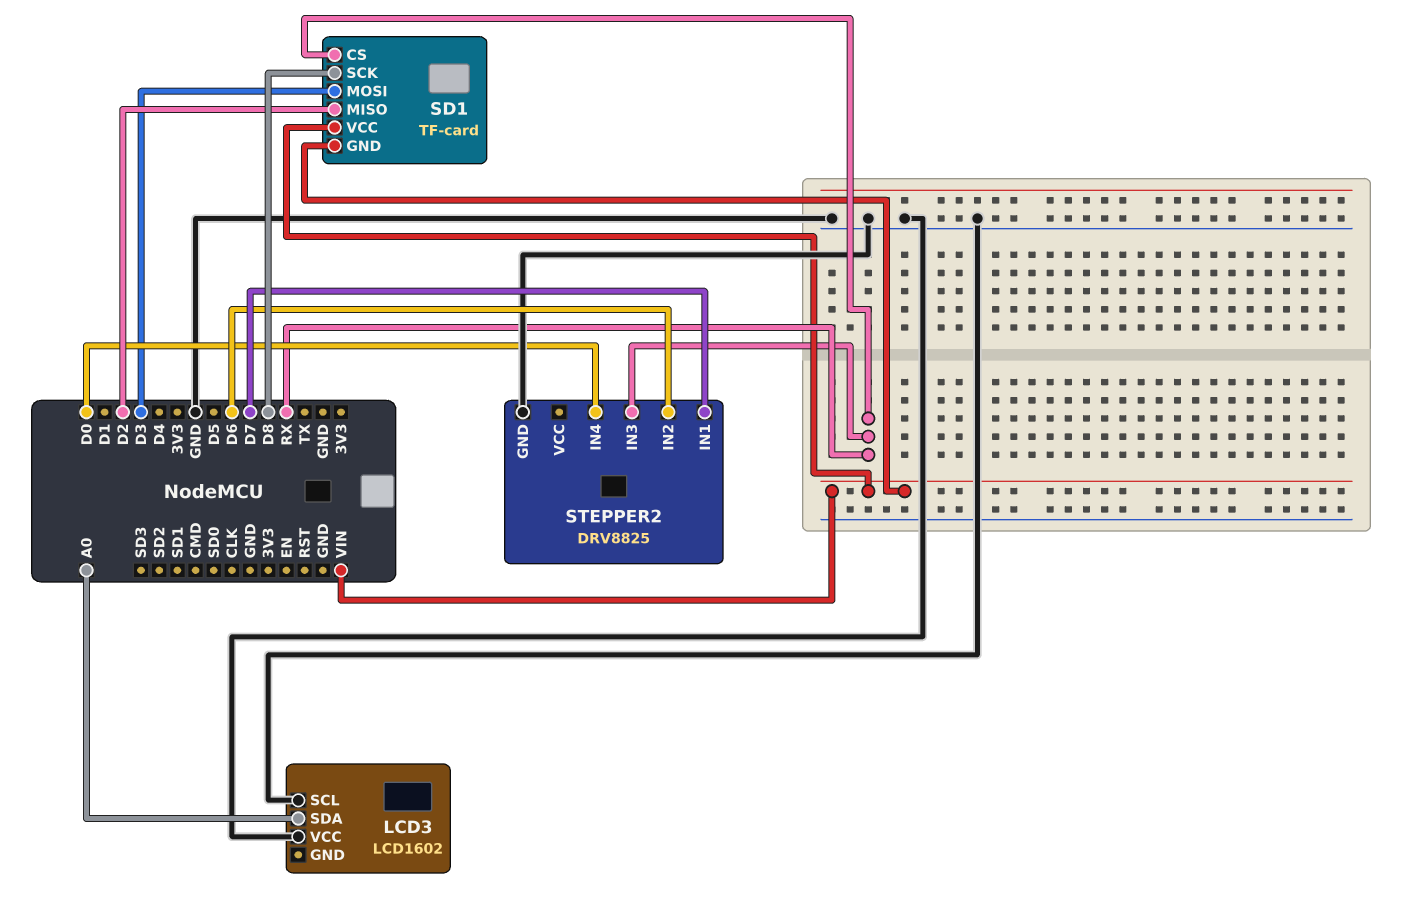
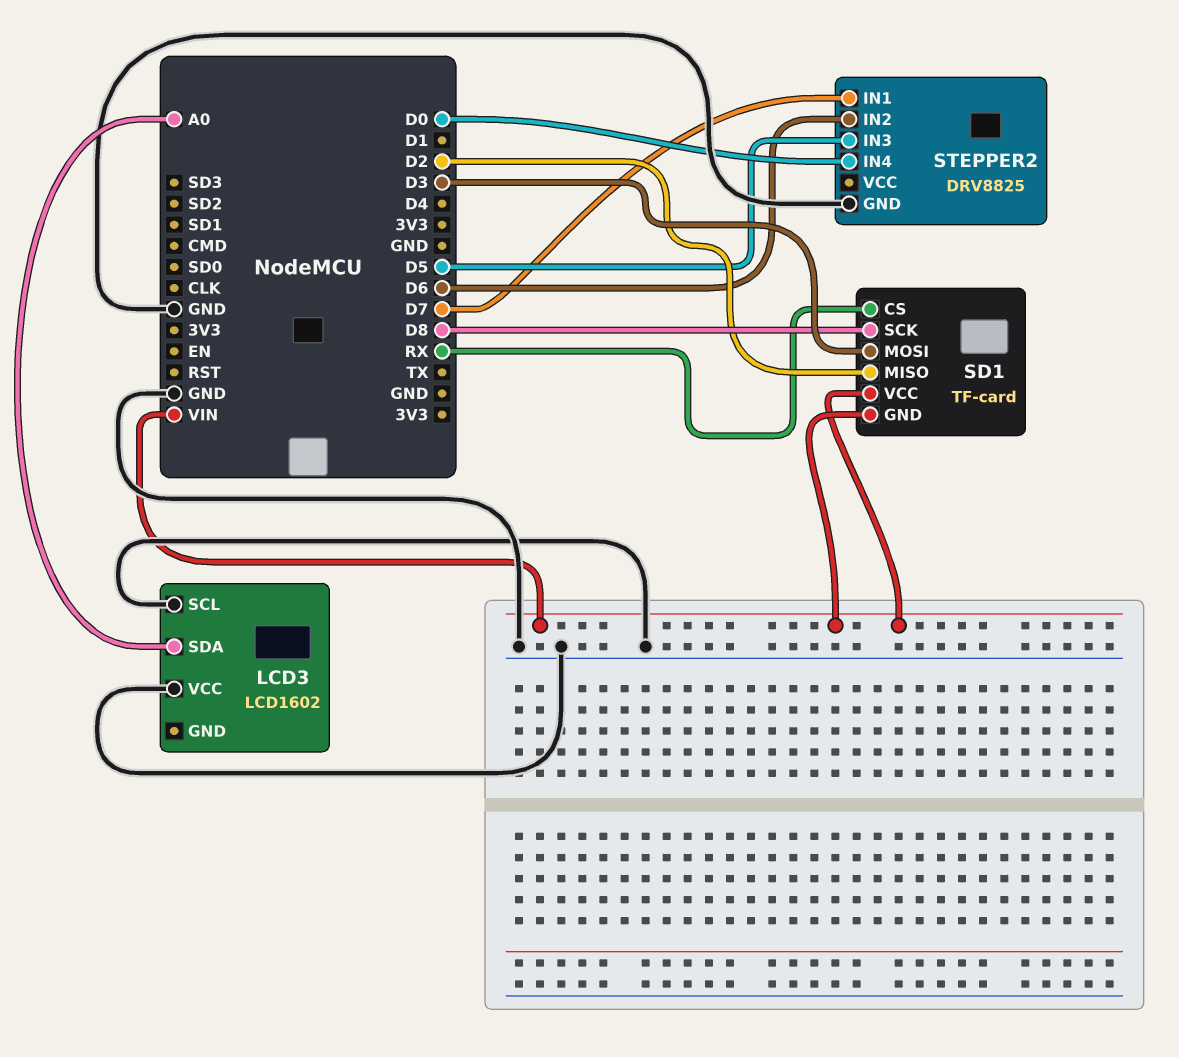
STEPPER2 pin IN3: RX -> D5

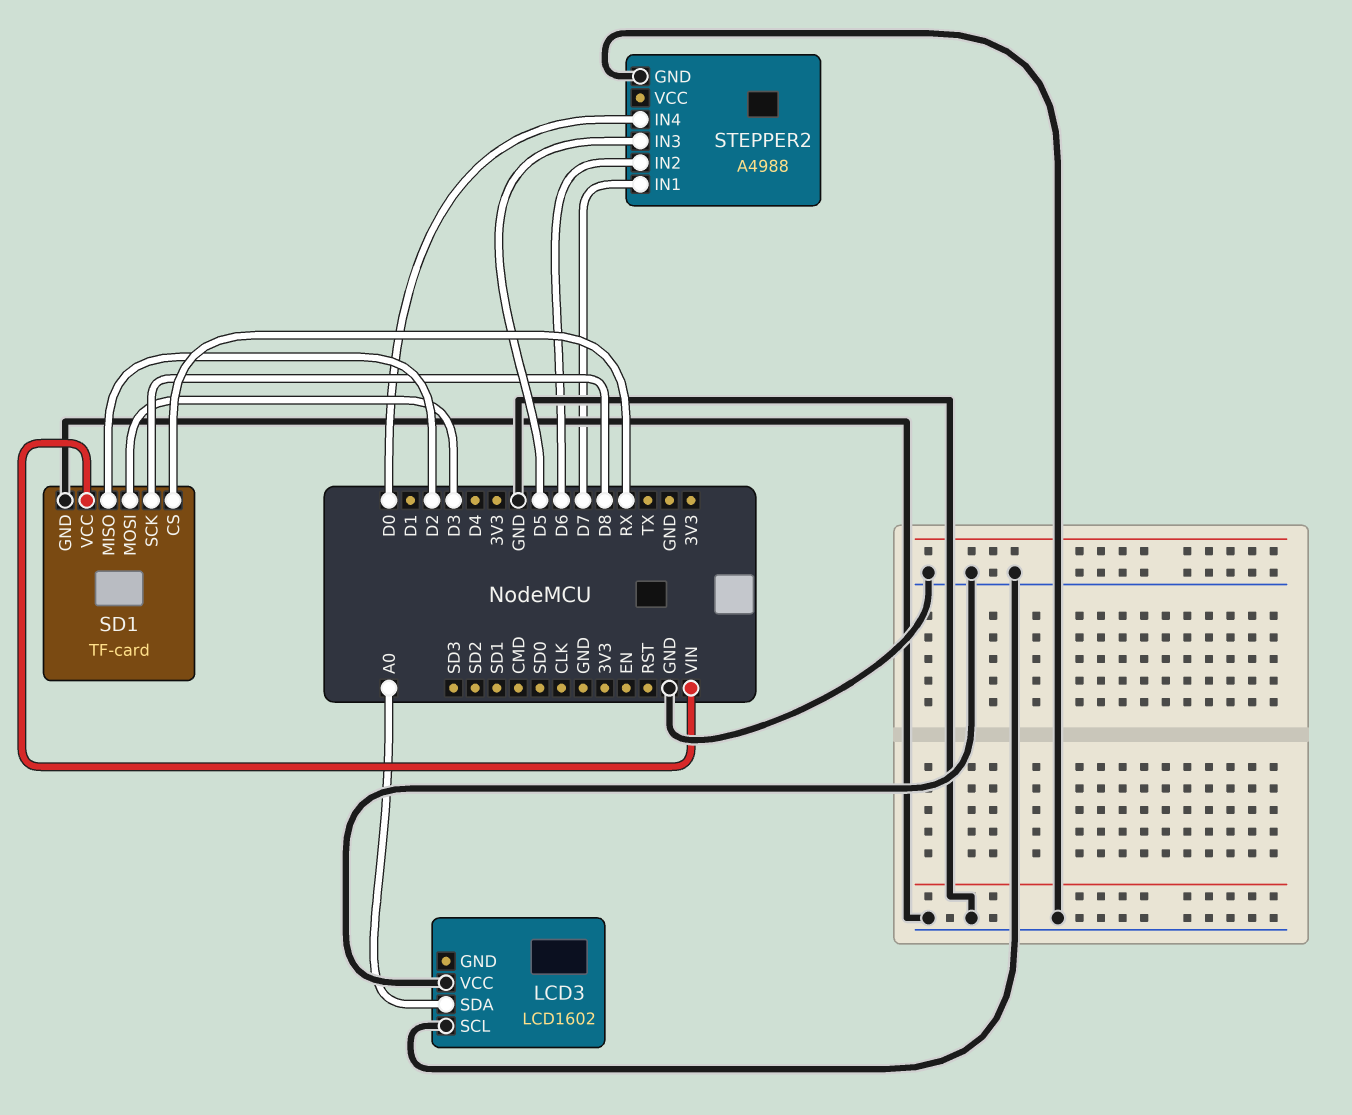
SD1 pin GND: VIN -> GND
STEPPER2: DRV8825 -> A4988

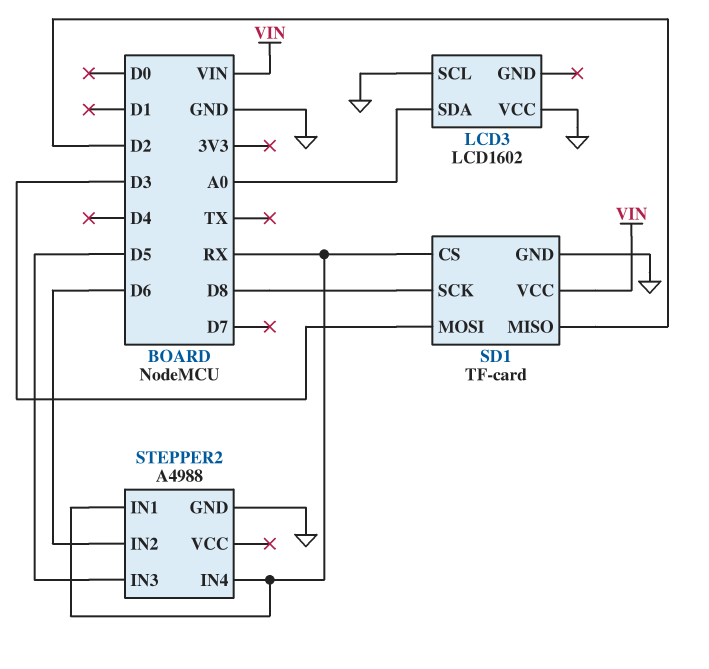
STEPPER2 pin IN1: D7 -> RX
STEPPER2 pin IN4: D0 -> RX

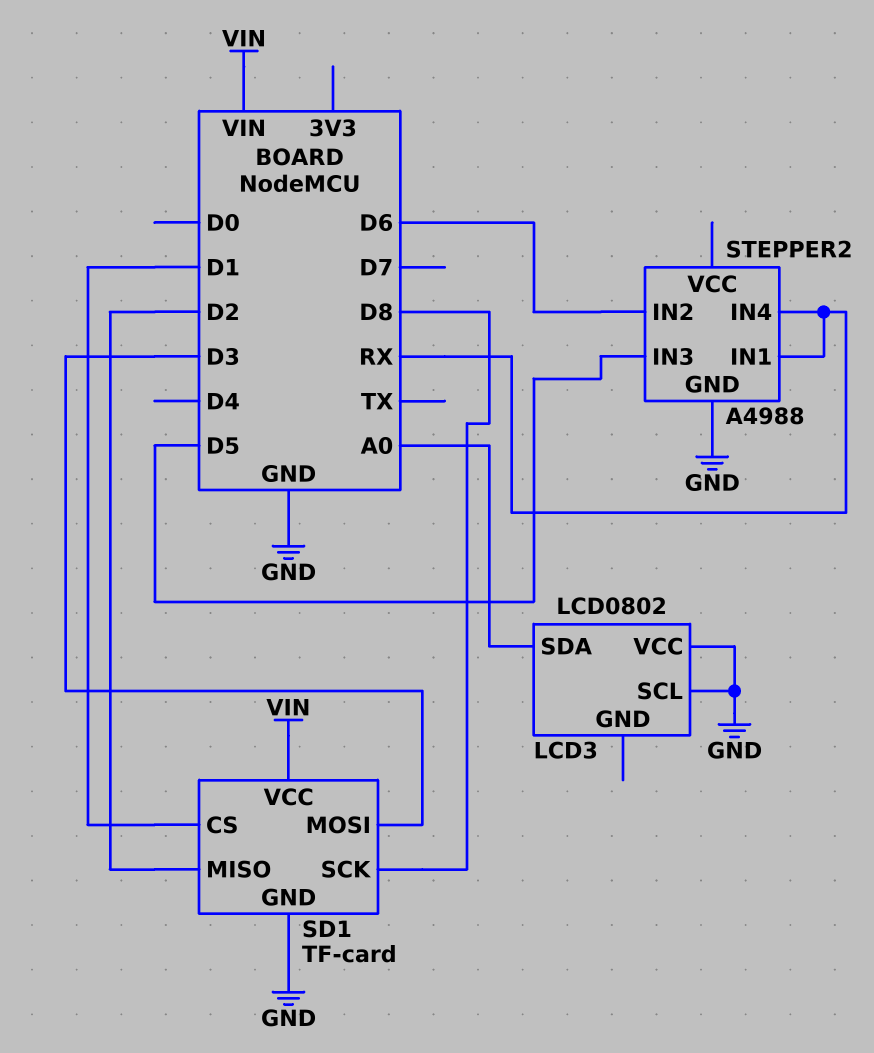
LCD3: LCD1602 -> LCD0802
SD1 pin CS: RX -> D1

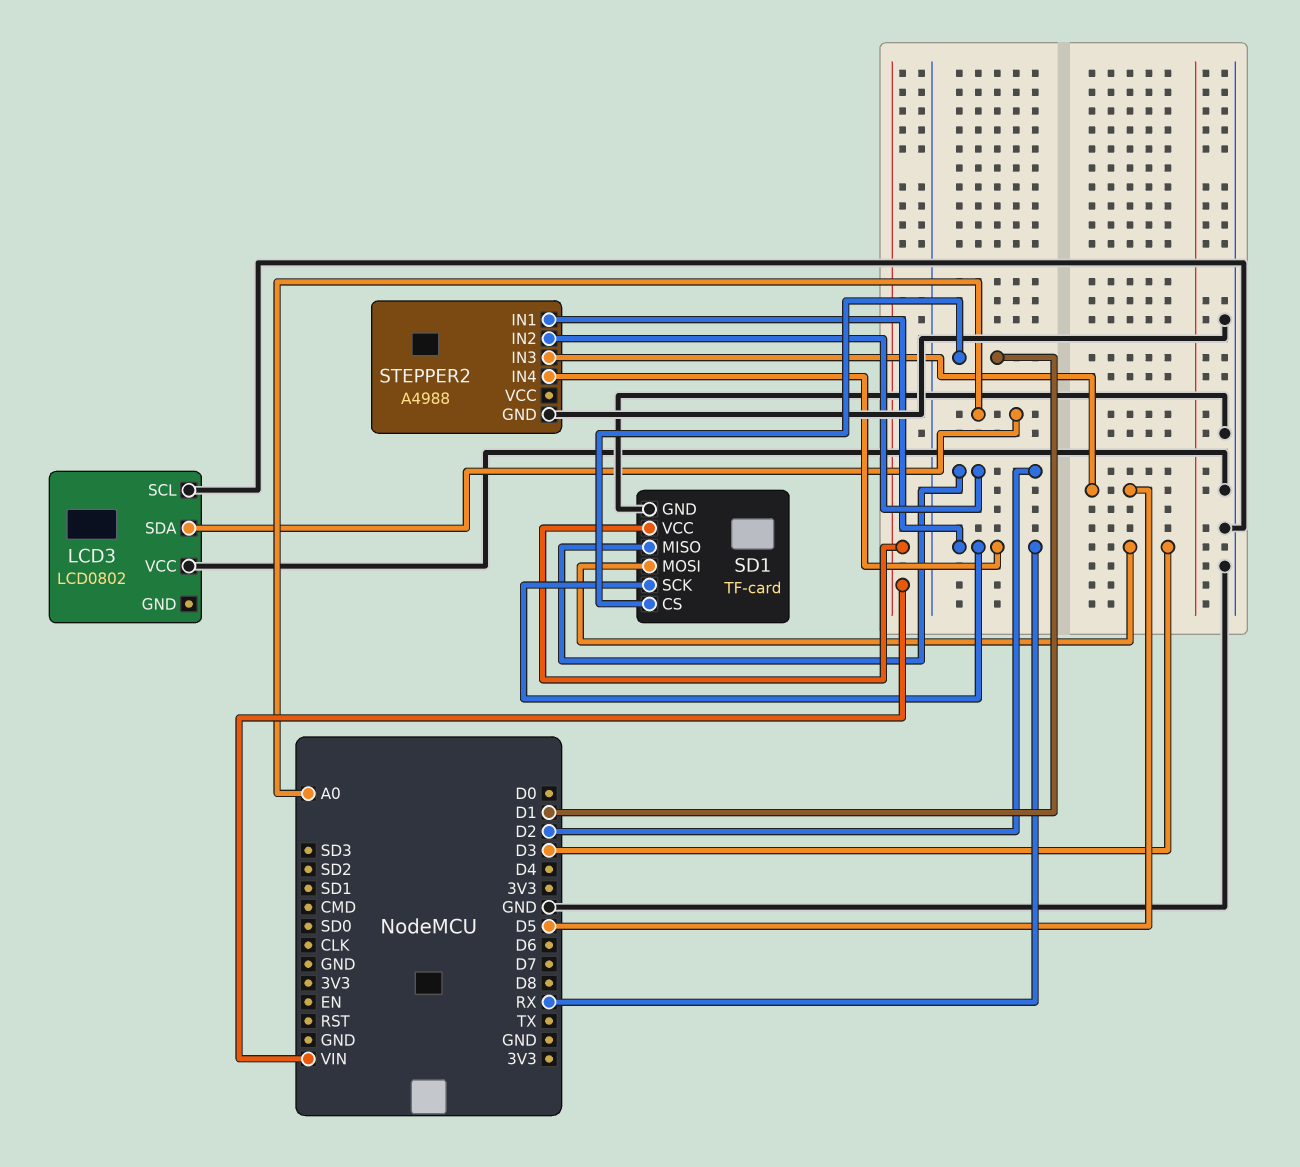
SD1 pin SCK: D8 -> RX
STEPPER2 pin IN2: D6 -> D2

